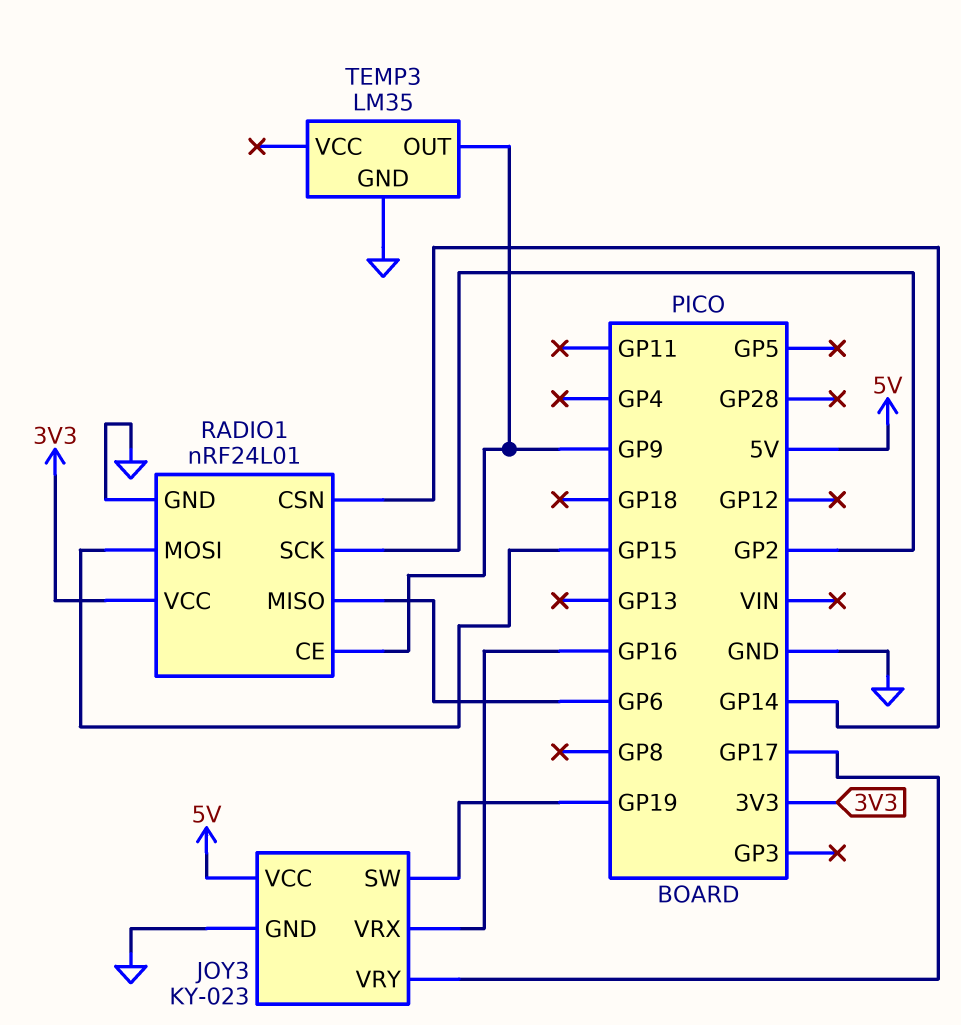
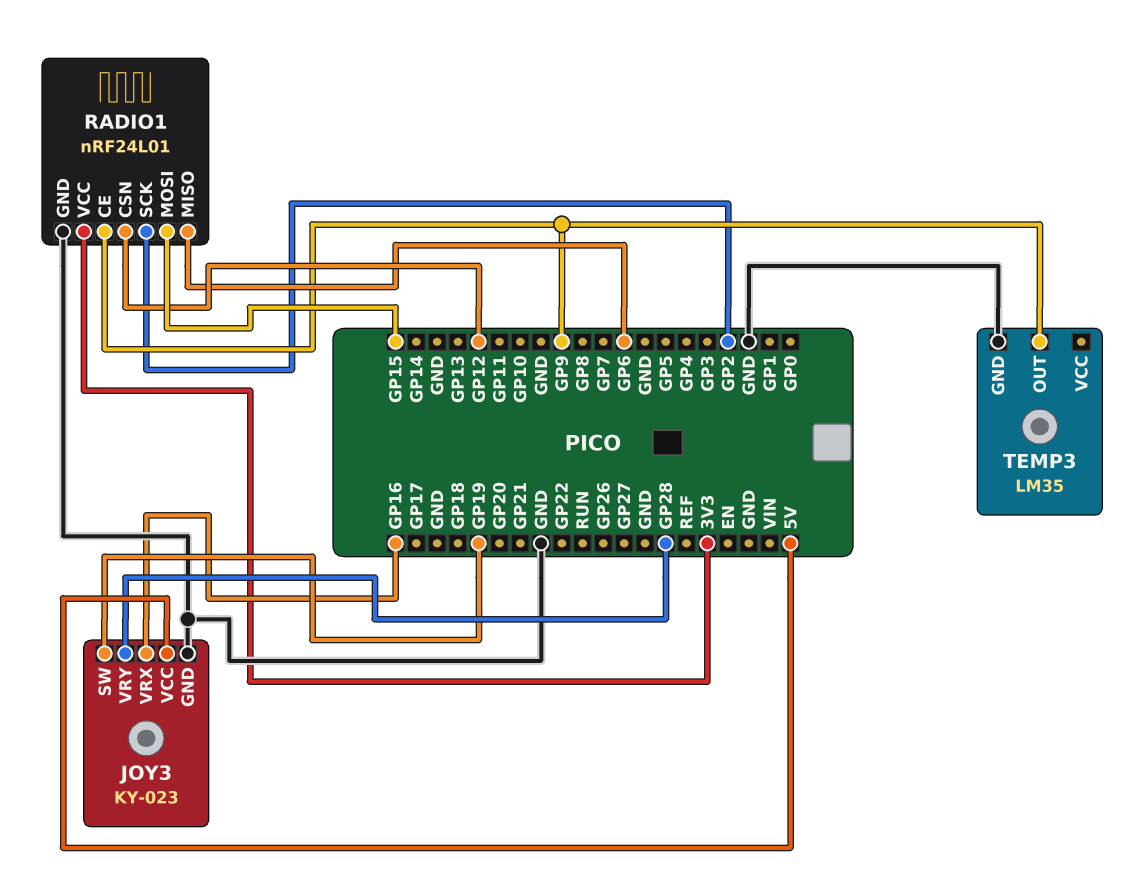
JOY3 pin VRY: GP17 -> GP28
RADIO1 pin CSN: GP14 -> GP12

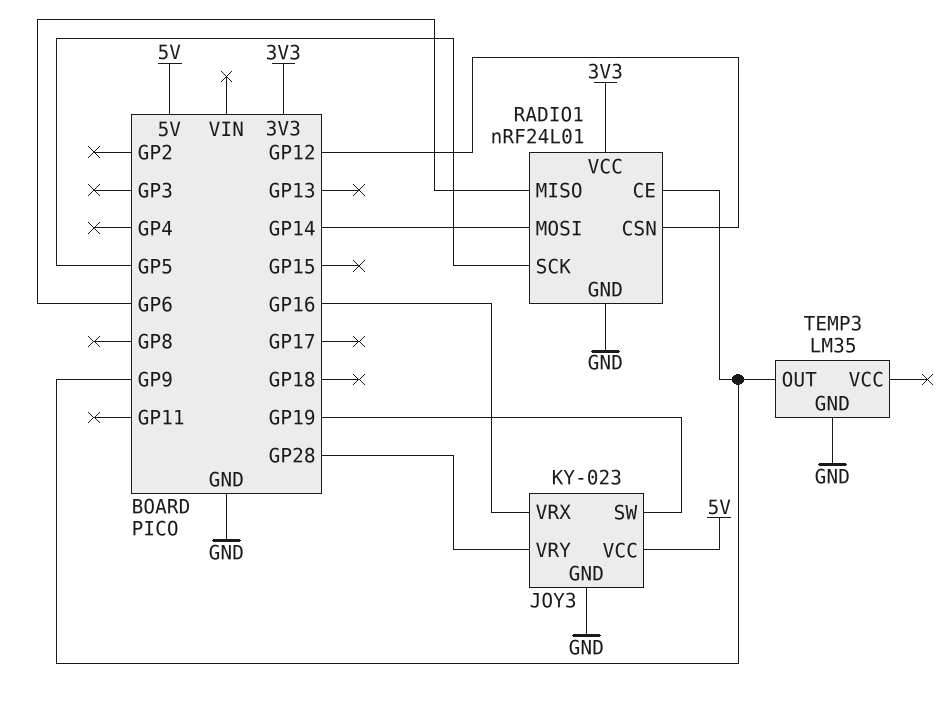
RADIO1 pin MOSI: GP15 -> GP14
RADIO1 pin SCK: GP2 -> GP5

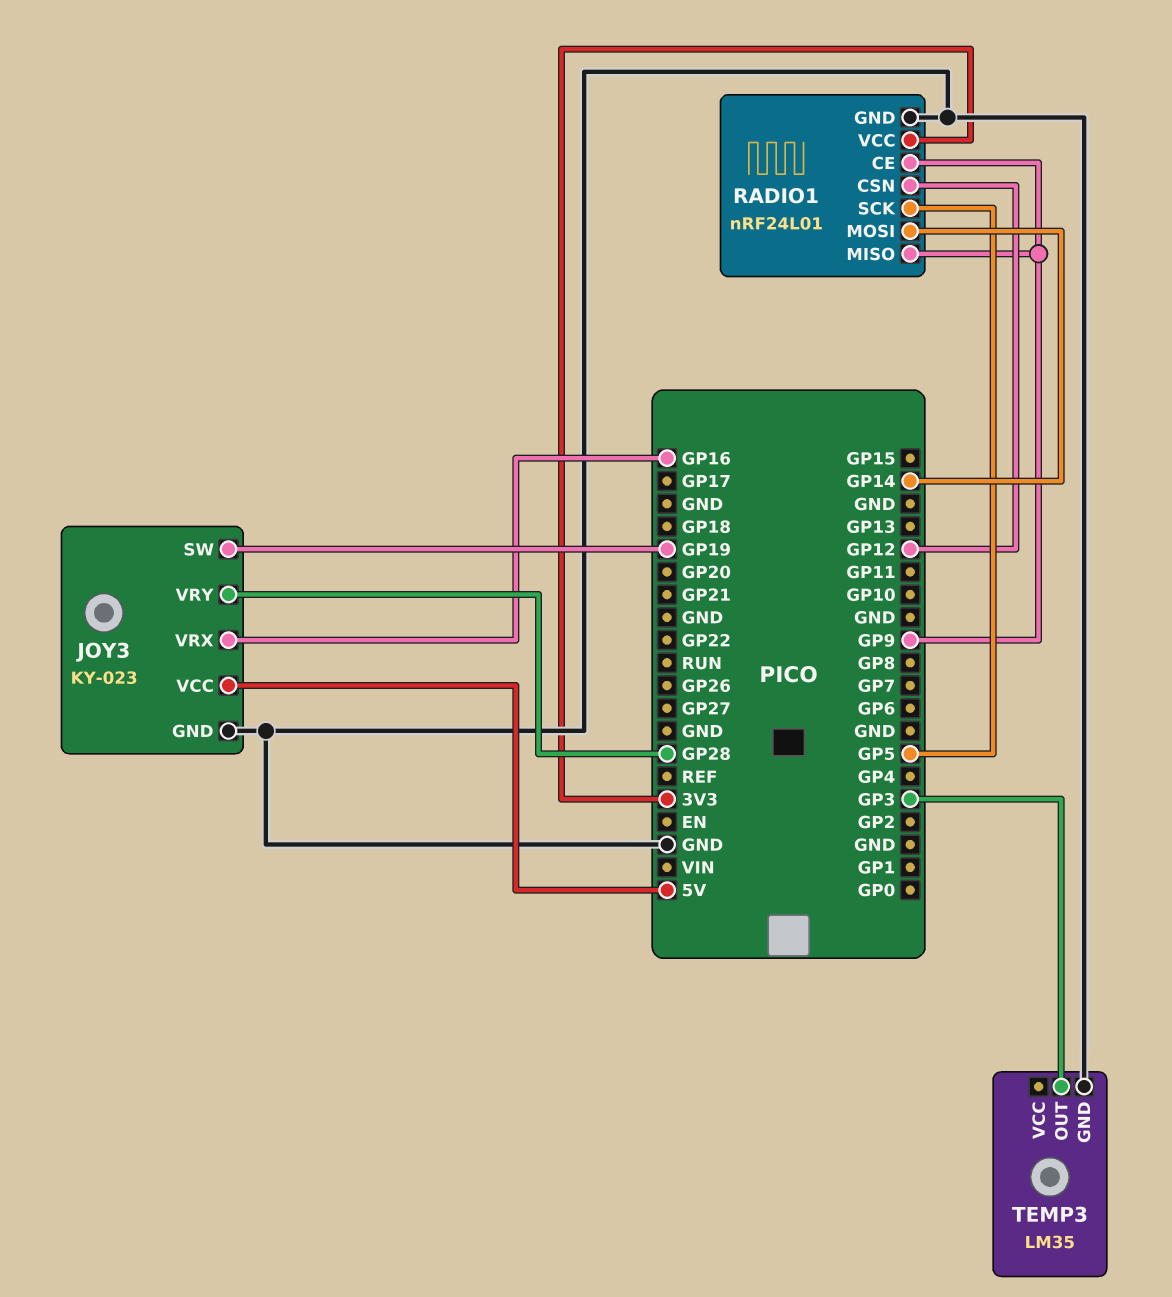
RADIO1 pin MISO: GP6 -> GP9
TEMP3 pin OUT: GP9 -> GP3

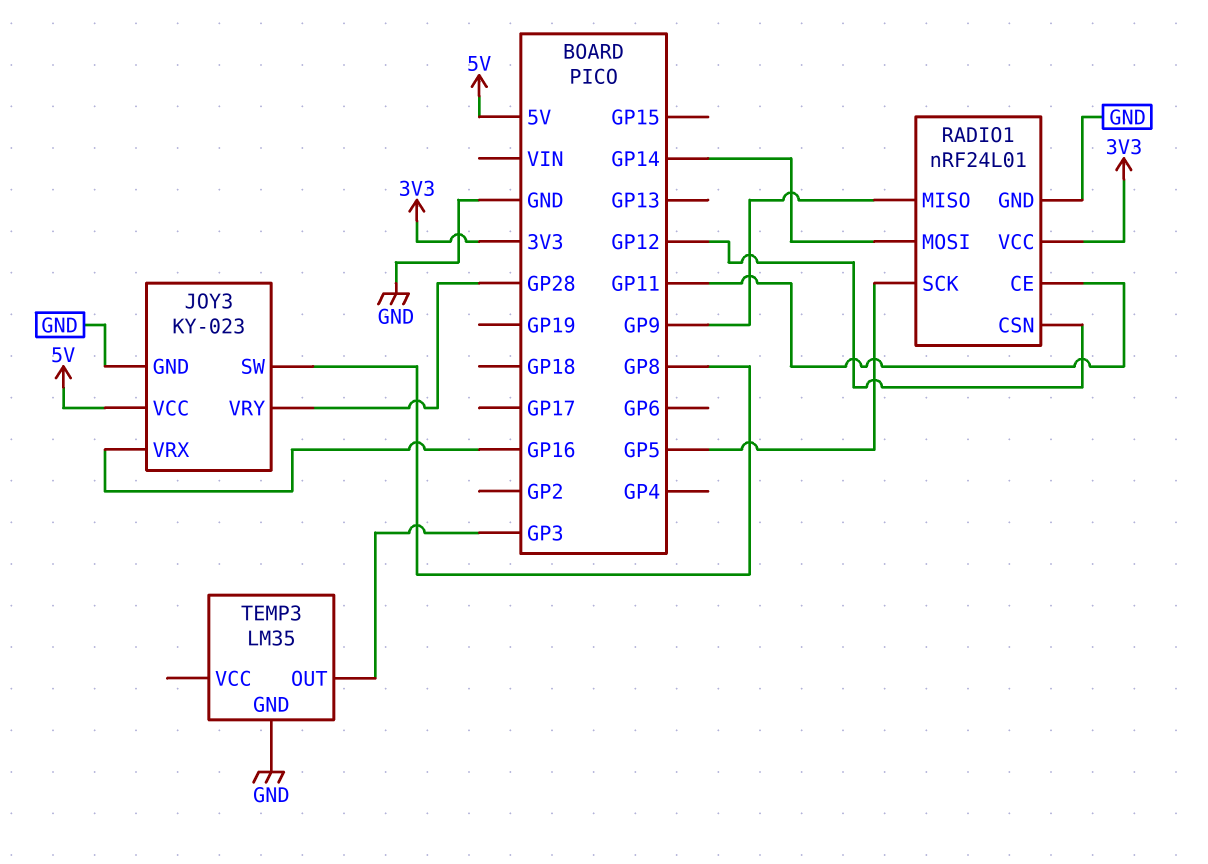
JOY3 pin SW: GP19 -> GP8
RADIO1 pin CE: GP9 -> GP11

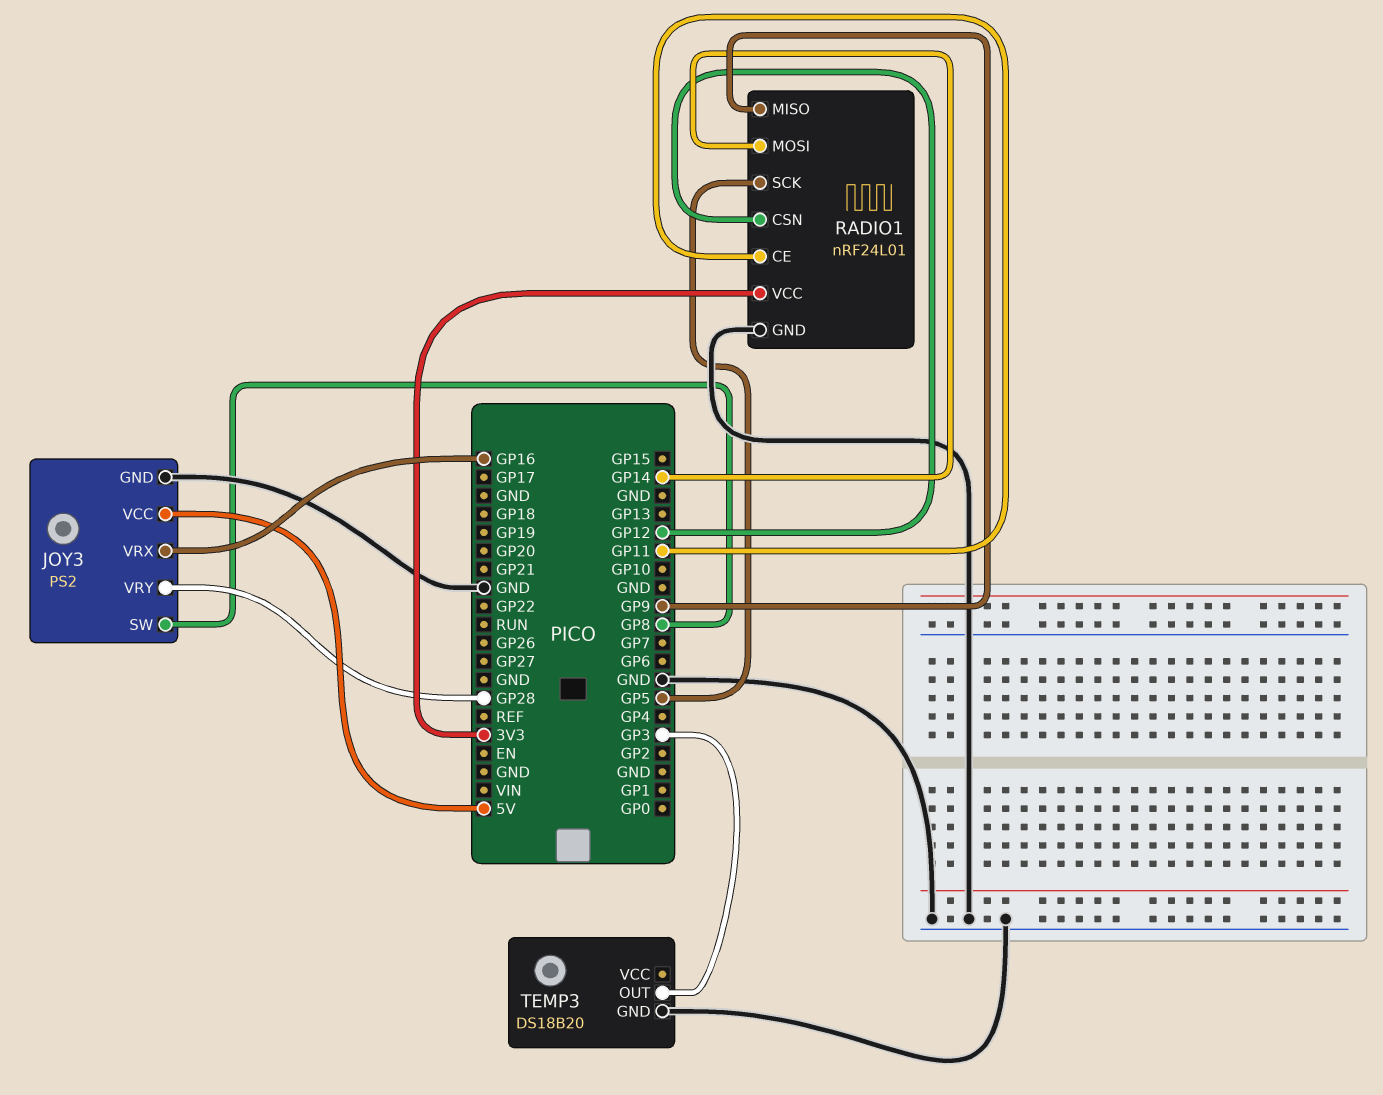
JOY3: KY-023 -> PS2
TEMP3: LM35 -> DS18B20

